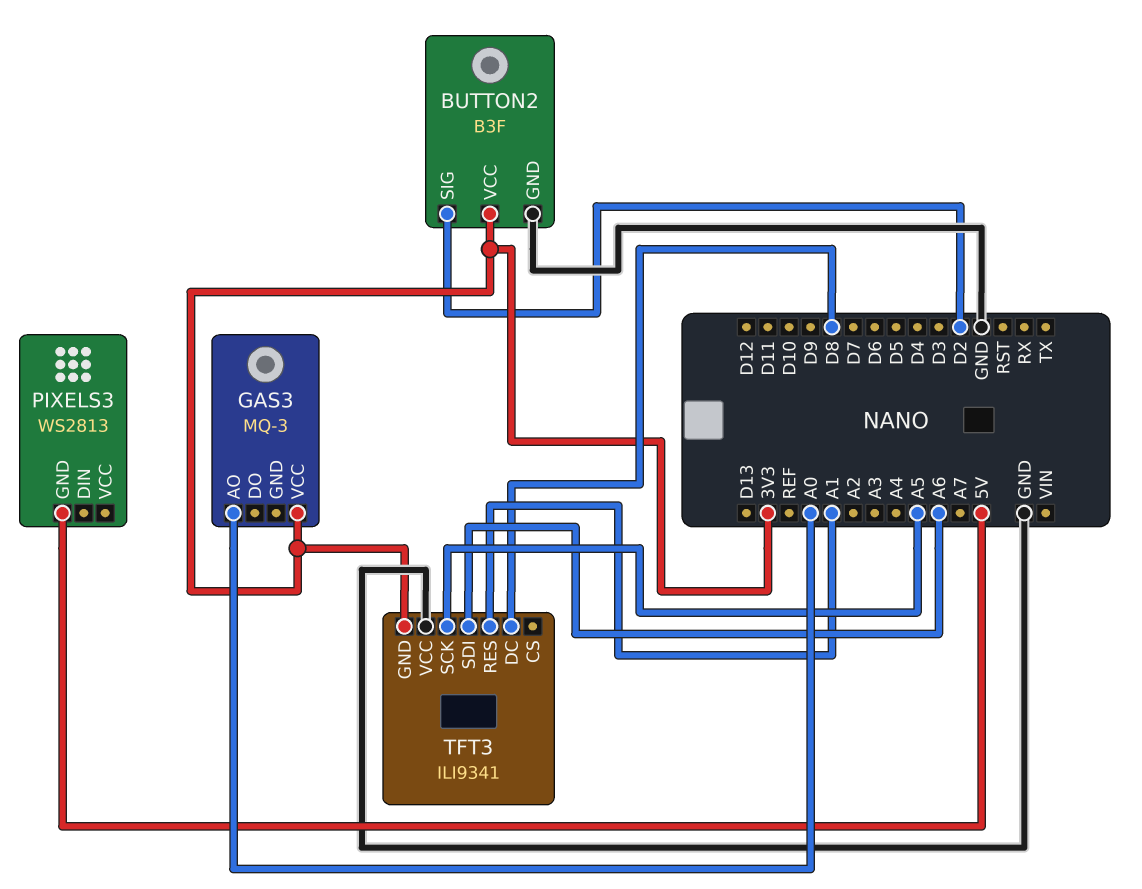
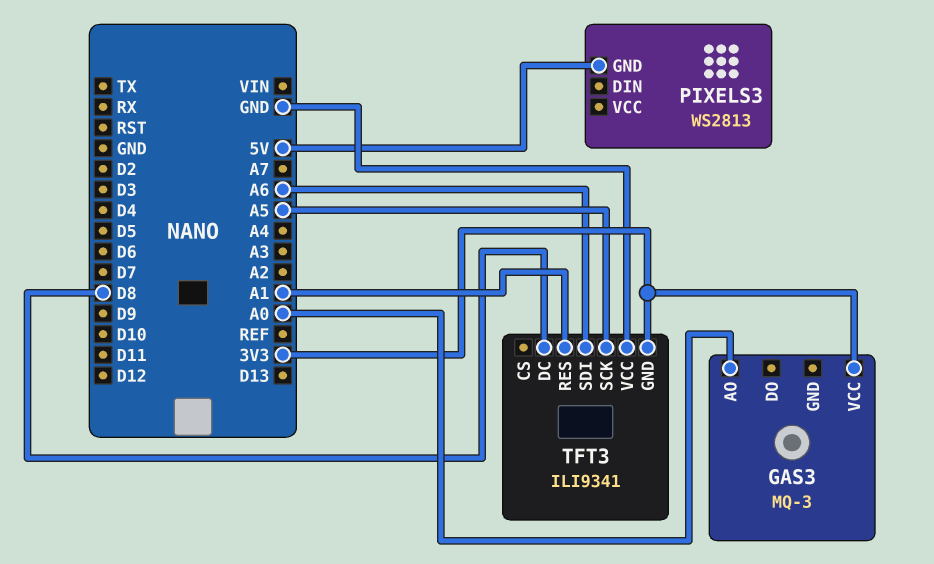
BUTTON2: B3F -> none
BUTTON2 pin GND: GND -> none
BUTTON2 pin SIG: D2 -> none
BUTTON2 pin VCC: 3V3 -> none

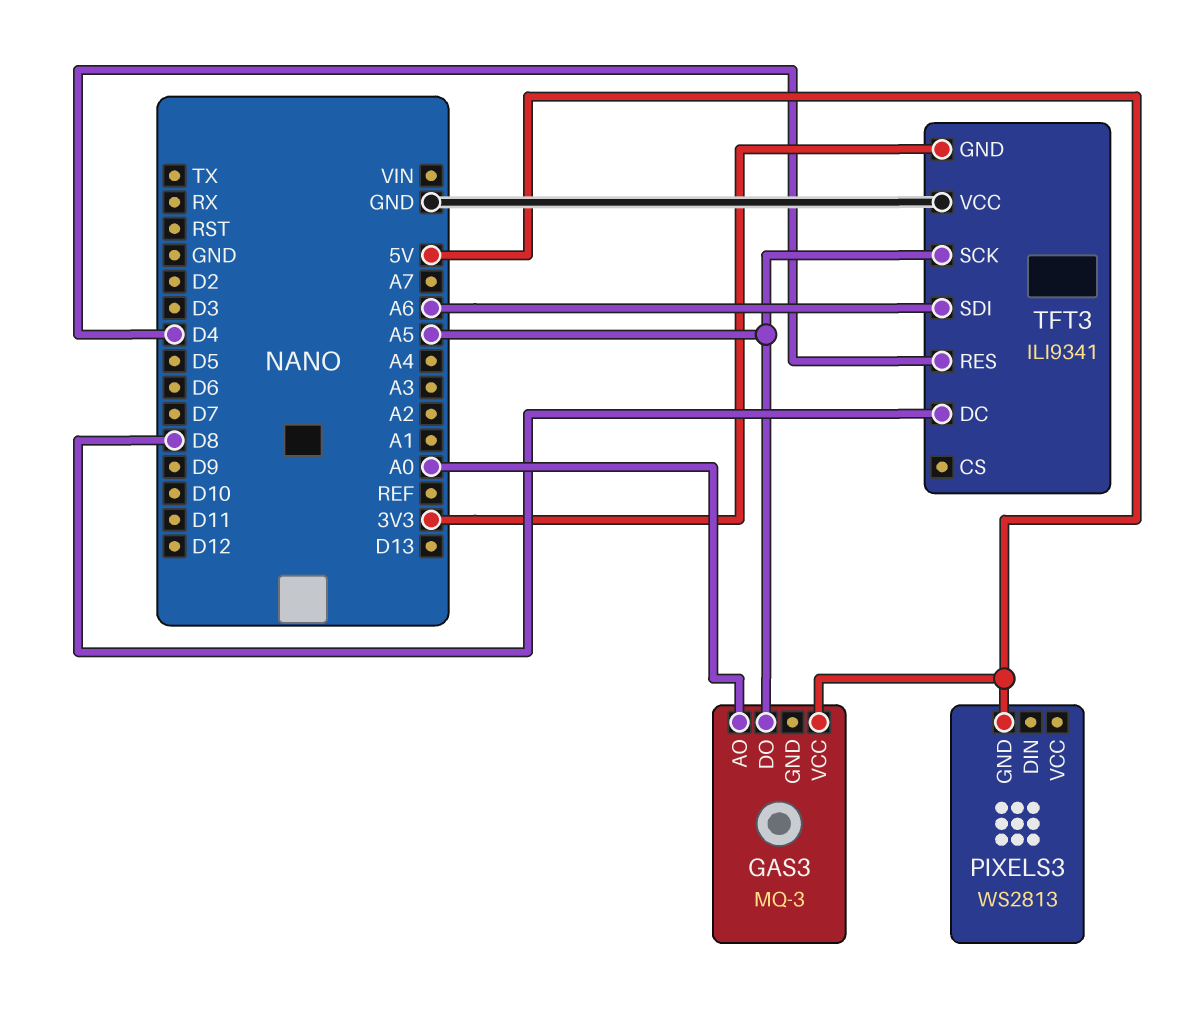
GAS3 pin DO: none -> A5
GAS3 pin VCC: 3V3 -> 5V
TFT3 pin RES: A1 -> D4

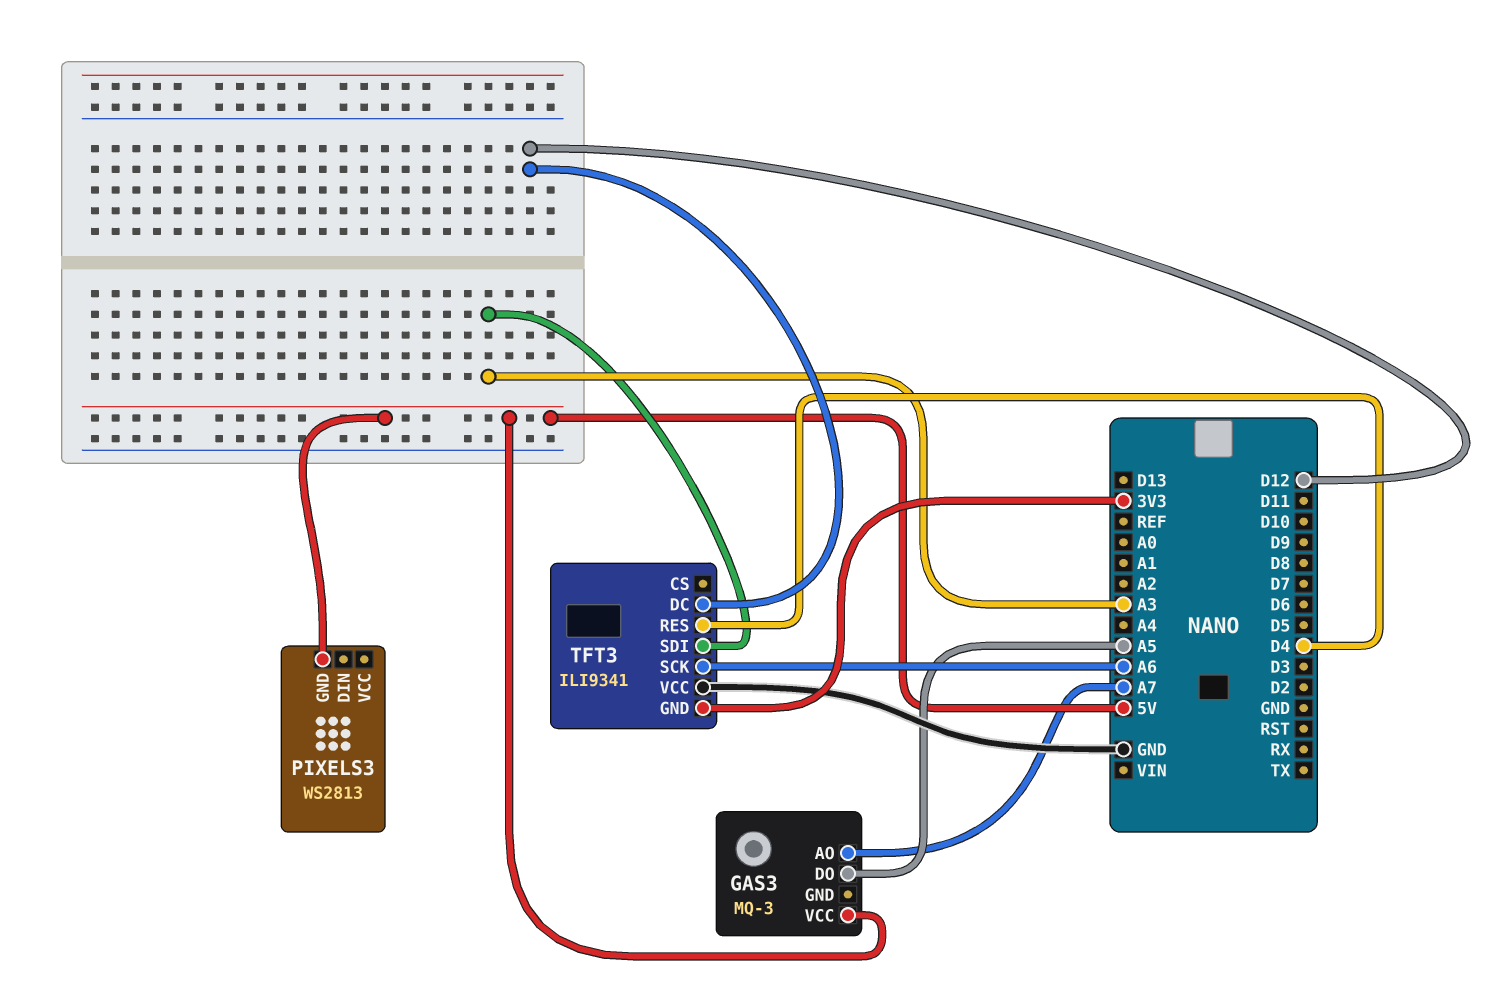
GAS3 pin AO: A0 -> A7
TFT3 pin DC: D8 -> D12
TFT3 pin SCK: A5 -> A6
TFT3 pin SDI: A6 -> A3

